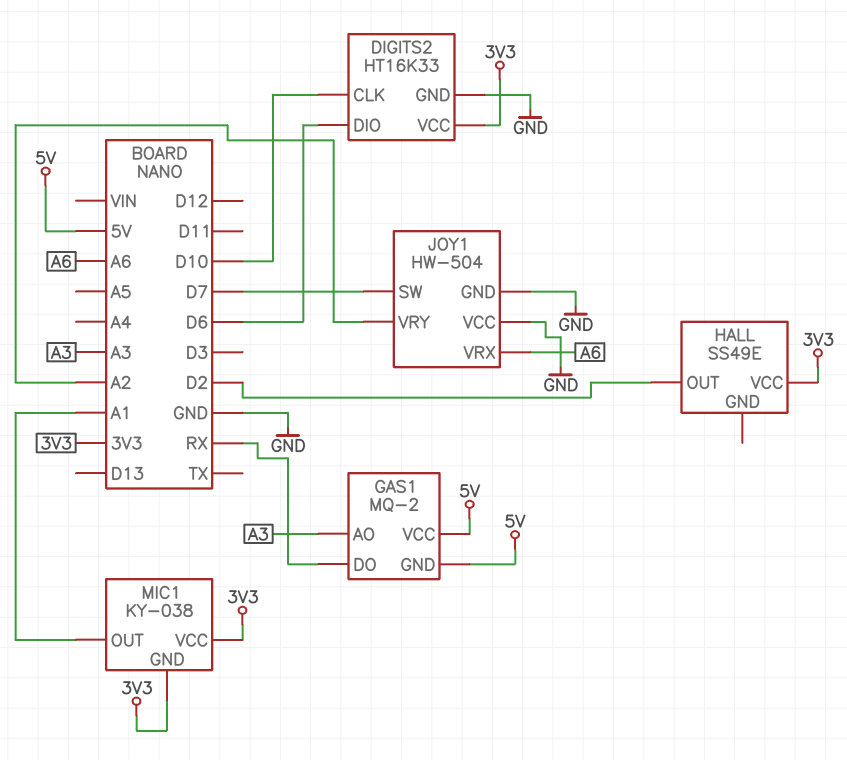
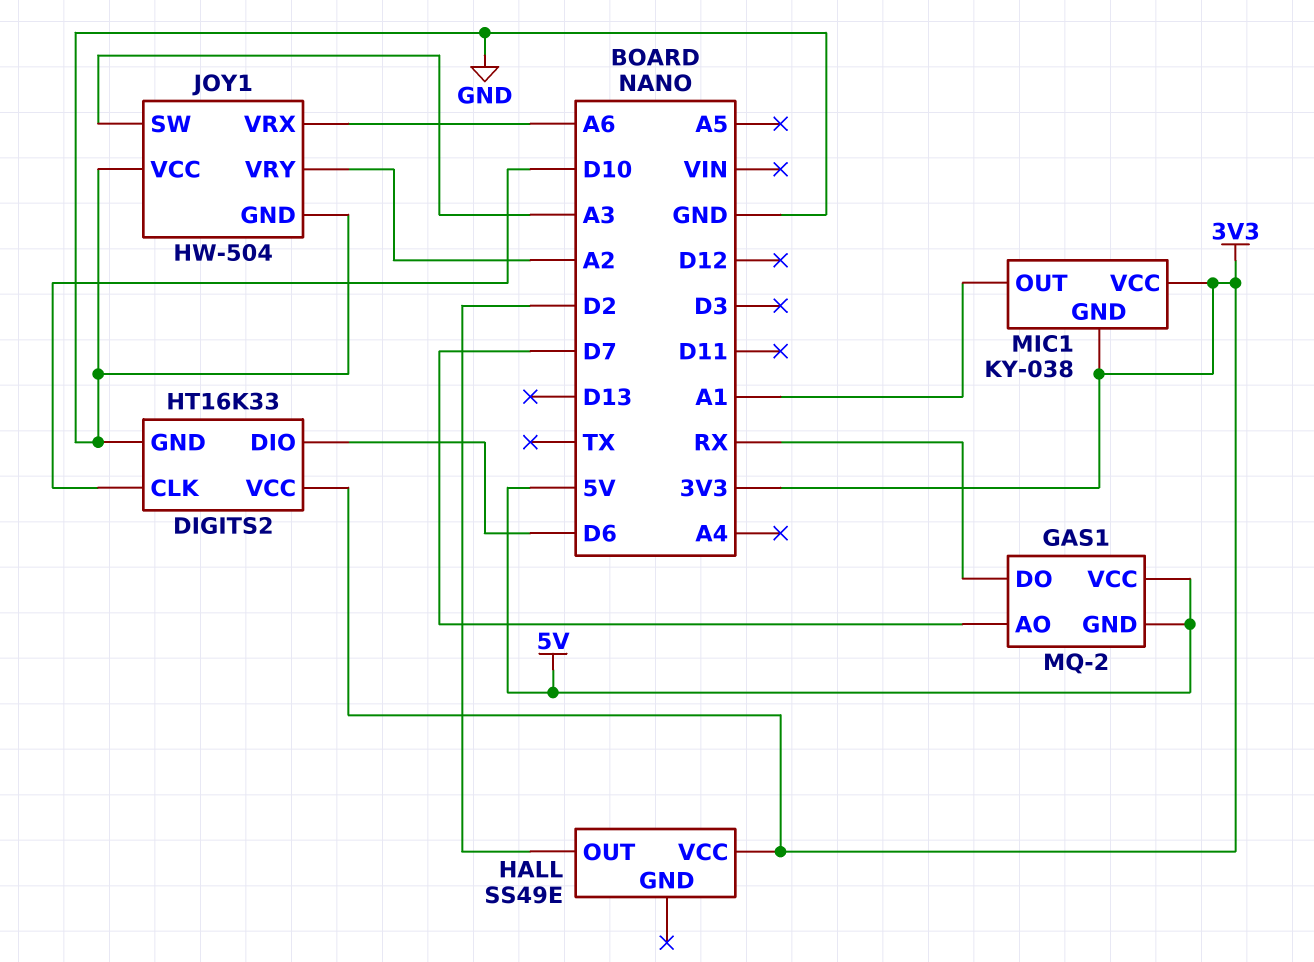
GAS1 pin AO: A3 -> D7
JOY1 pin SW: D7 -> A3

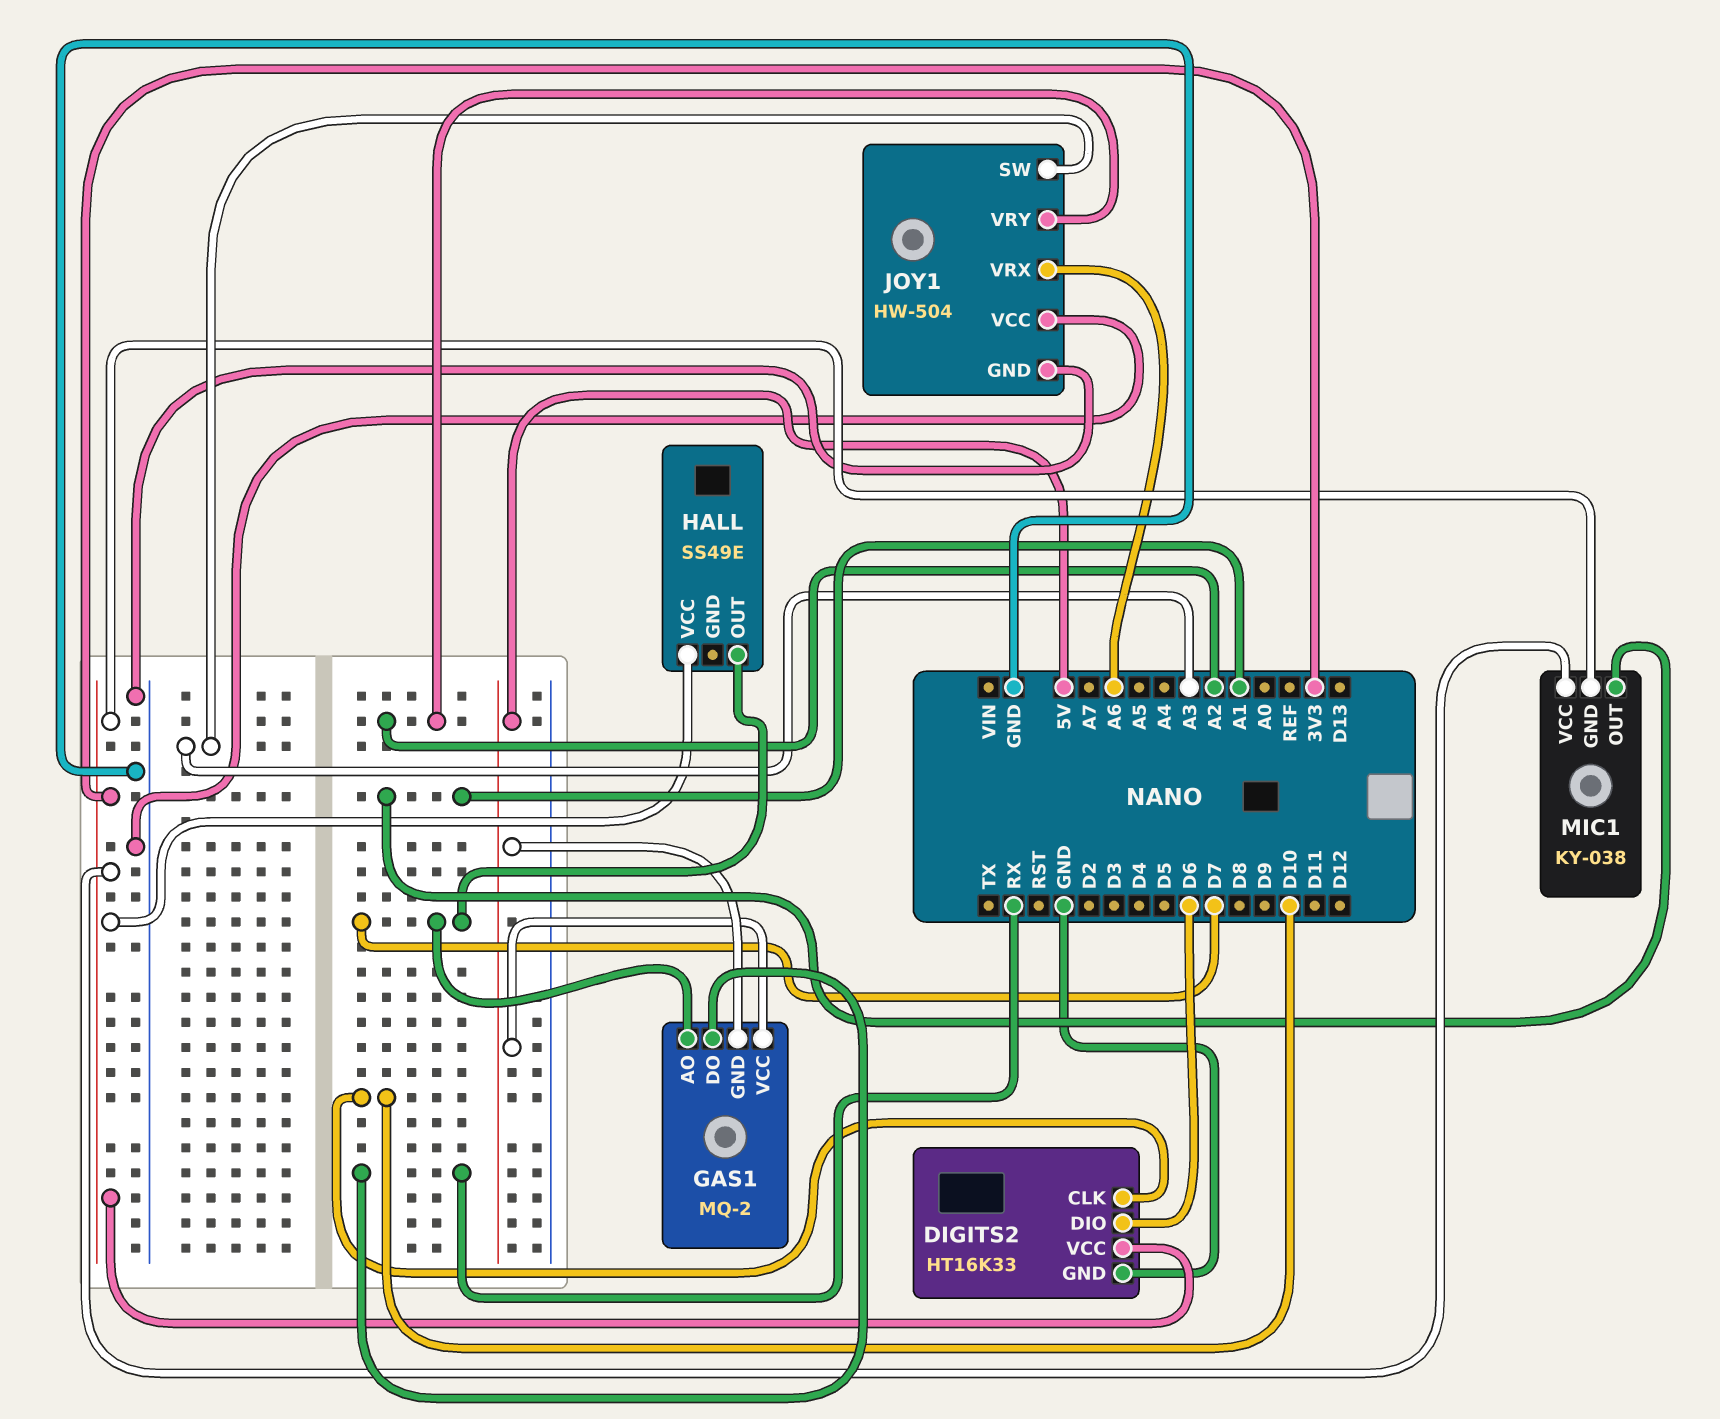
HALL pin OUT: D2 -> D7

